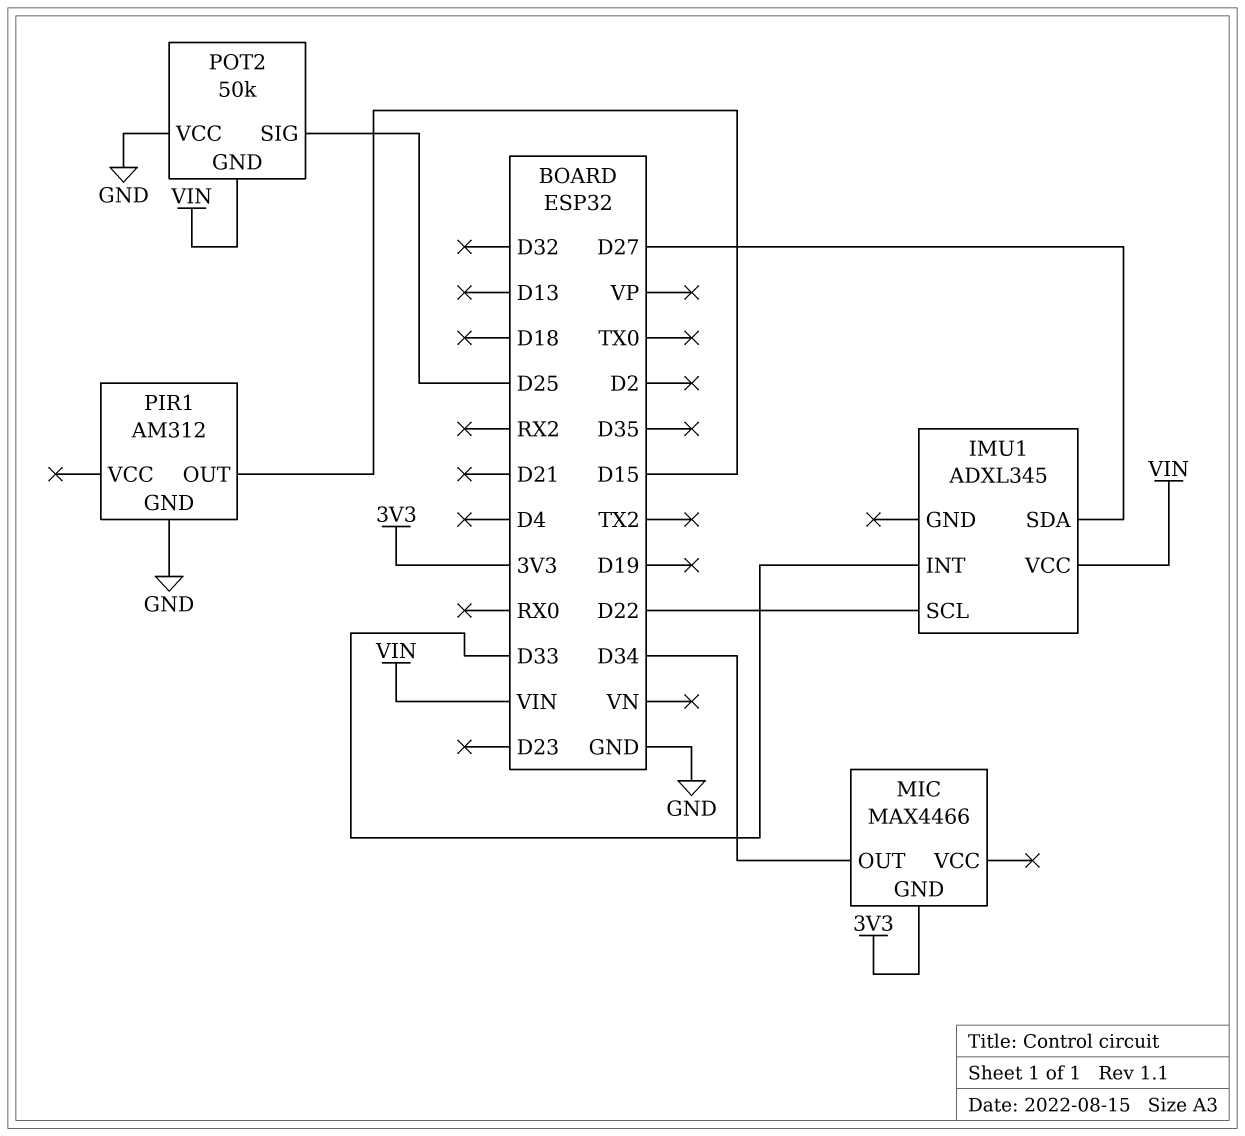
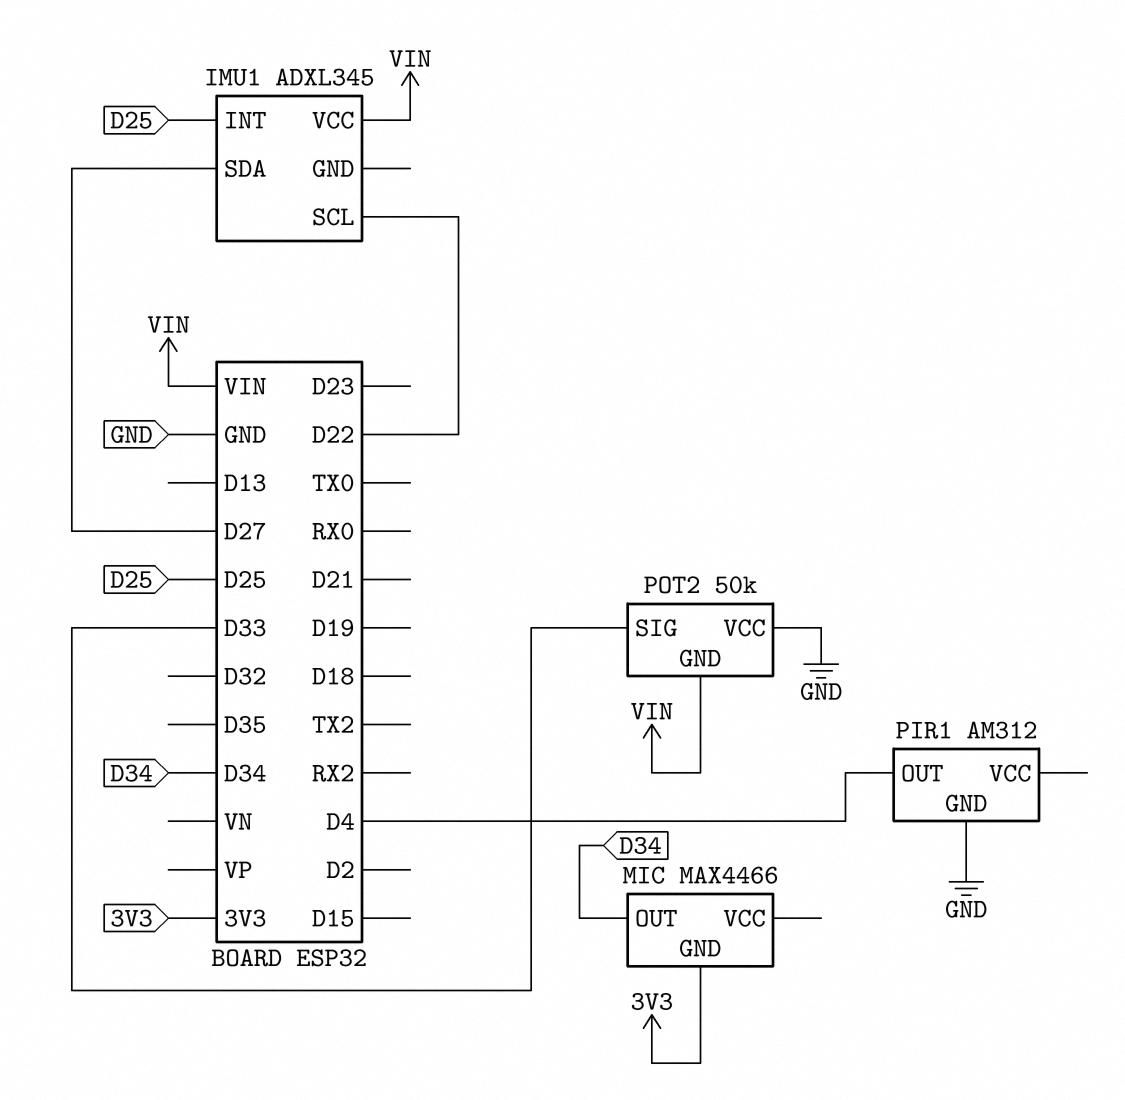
IMU1 pin INT: D33 -> D25
PIR1 pin OUT: D15 -> D4
POT2 pin SIG: D25 -> D33

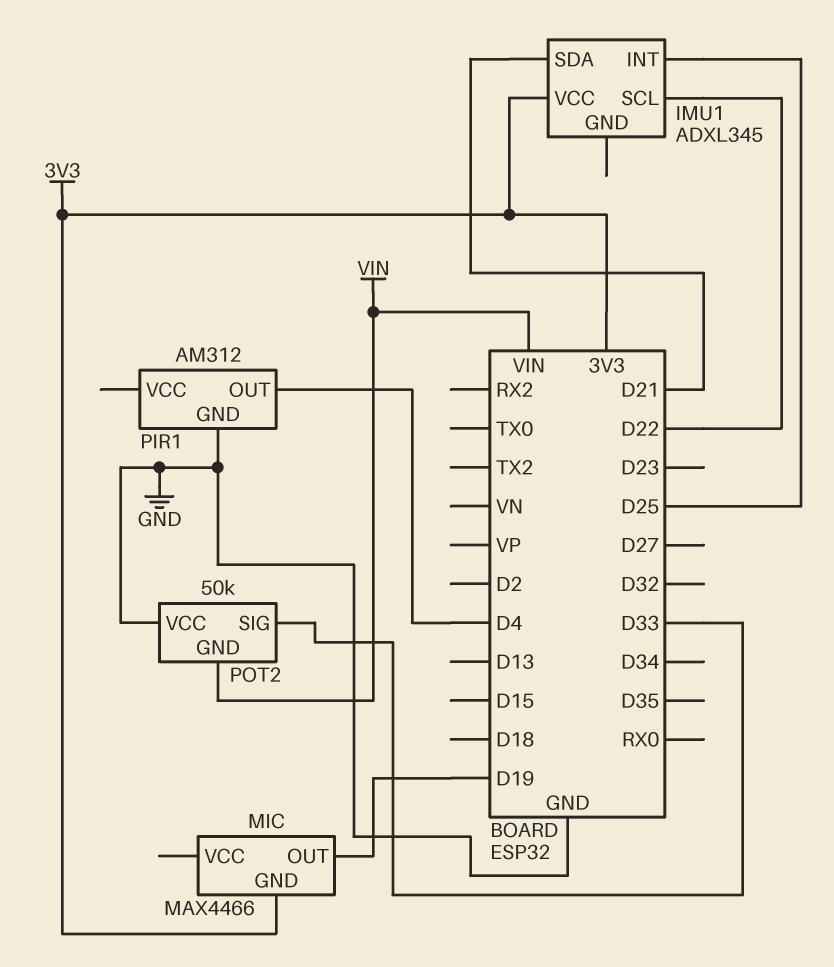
IMU1 pin SDA: D27 -> D21
IMU1 pin VCC: VIN -> 3V3
MIC pin OUT: D34 -> D19

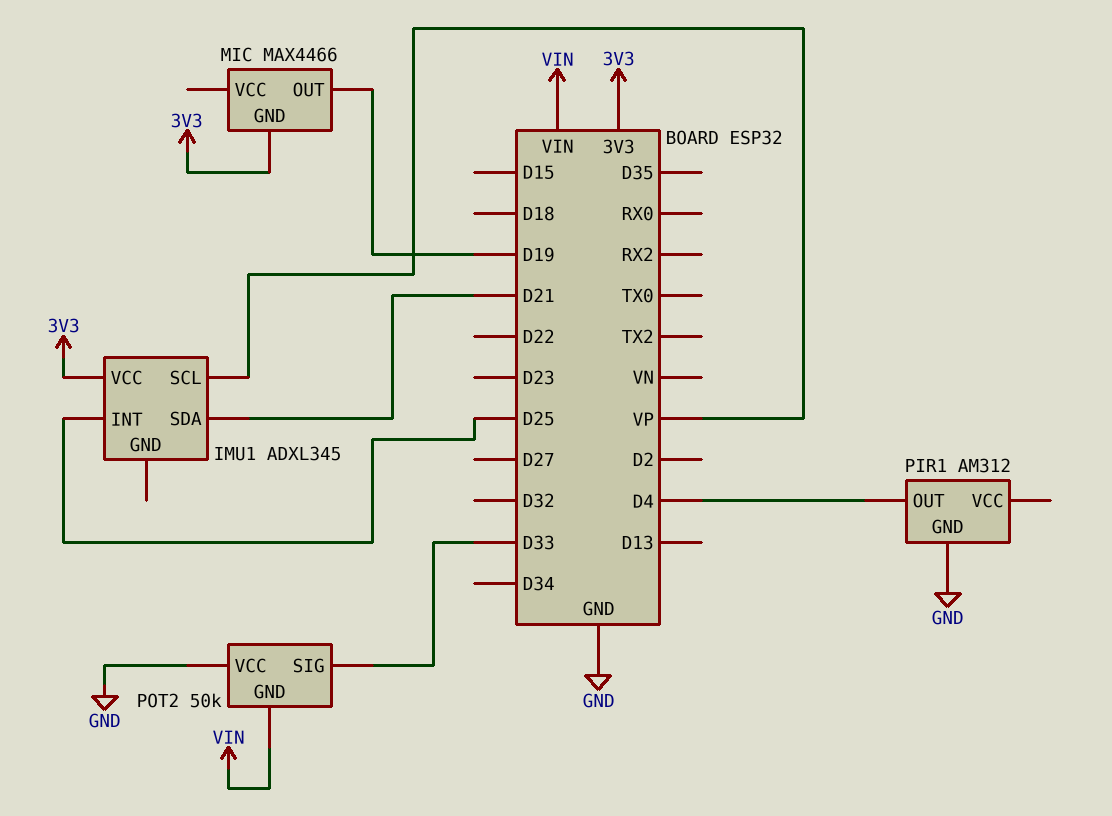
IMU1 pin SCL: D22 -> VP

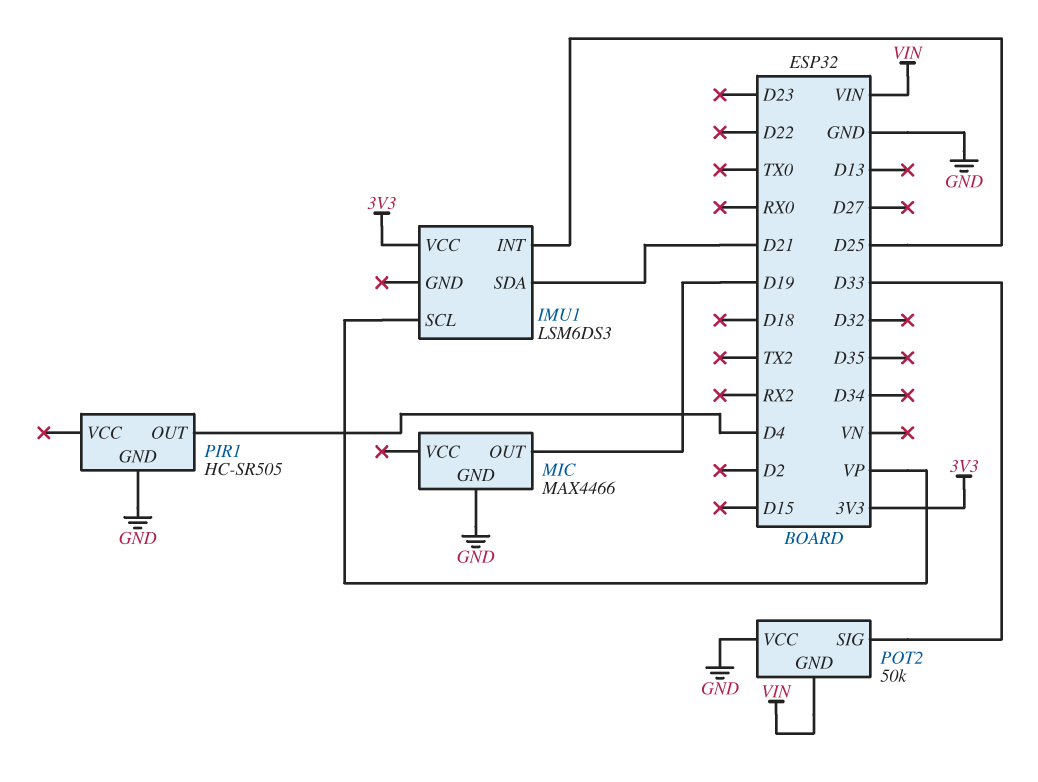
IMU1: ADXL345 -> LSM6DS3
MIC pin GND: 3V3 -> GND
PIR1: AM312 -> HC-SR505

